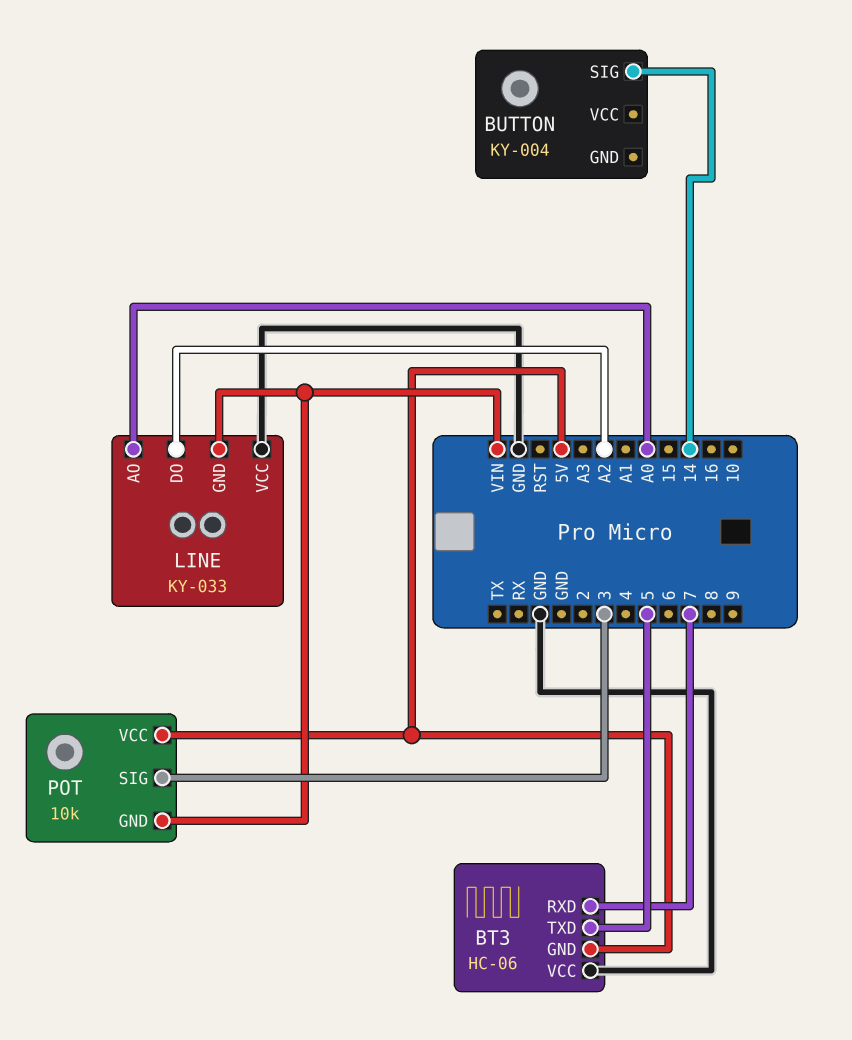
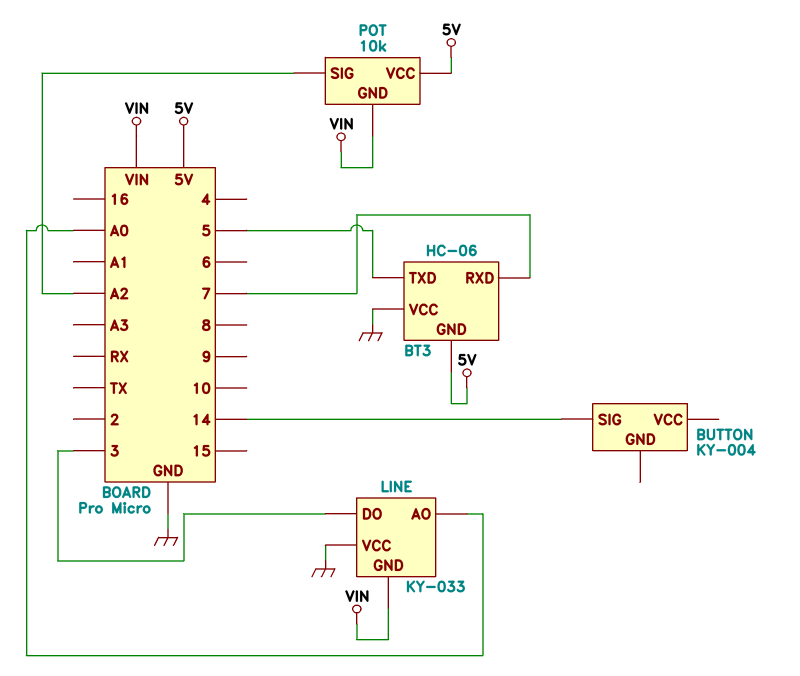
LINE pin DO: A2 -> 3
POT pin SIG: 3 -> A2

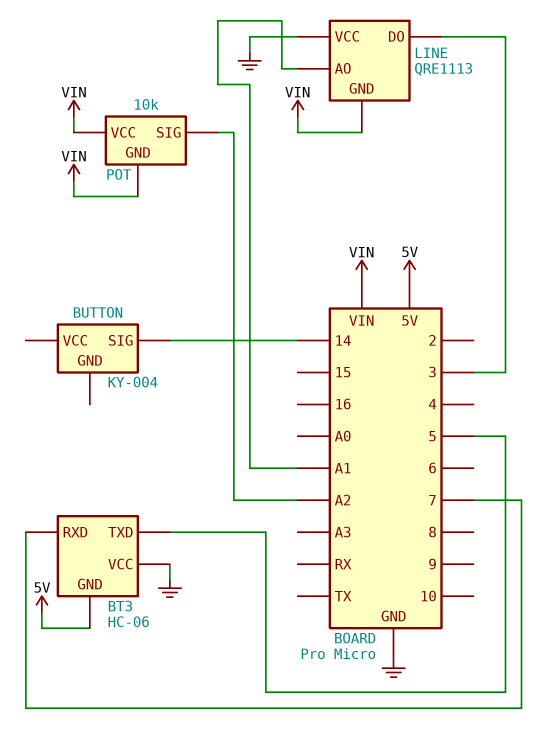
LINE: KY-033 -> QRE1113
LINE pin AO: A0 -> A1
POT pin VCC: 5V -> VIN

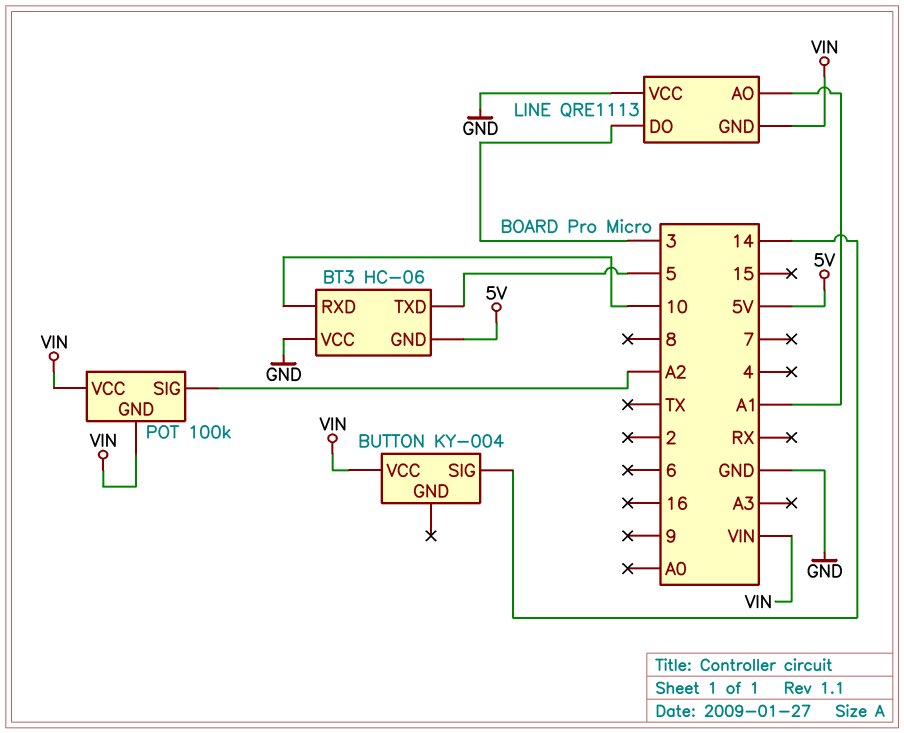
BT3 pin RXD: 7 -> 10
BUTTON pin VCC: none -> VIN
POT: 10k -> 100k

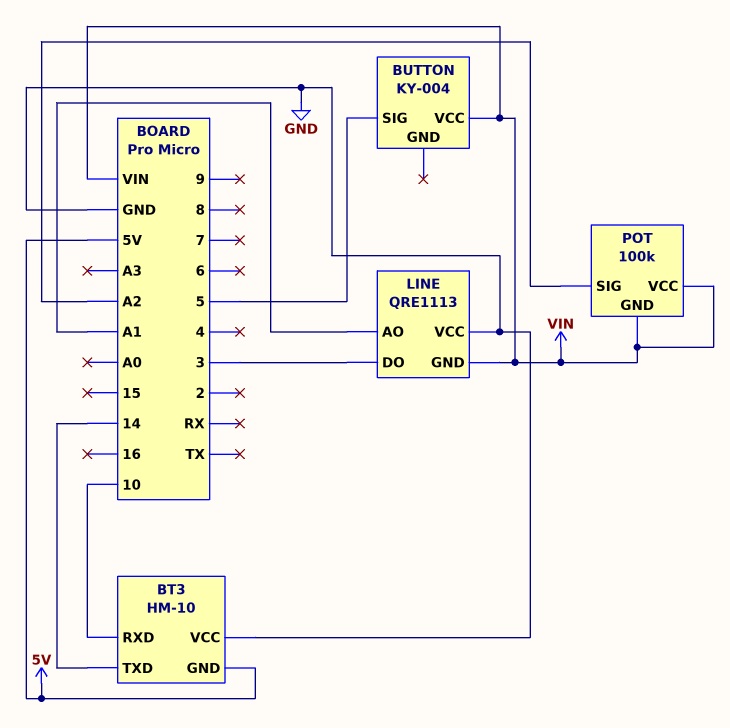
BT3: HC-06 -> HM-10
BT3 pin TXD: 5 -> 14
BUTTON pin SIG: 14 -> 5

